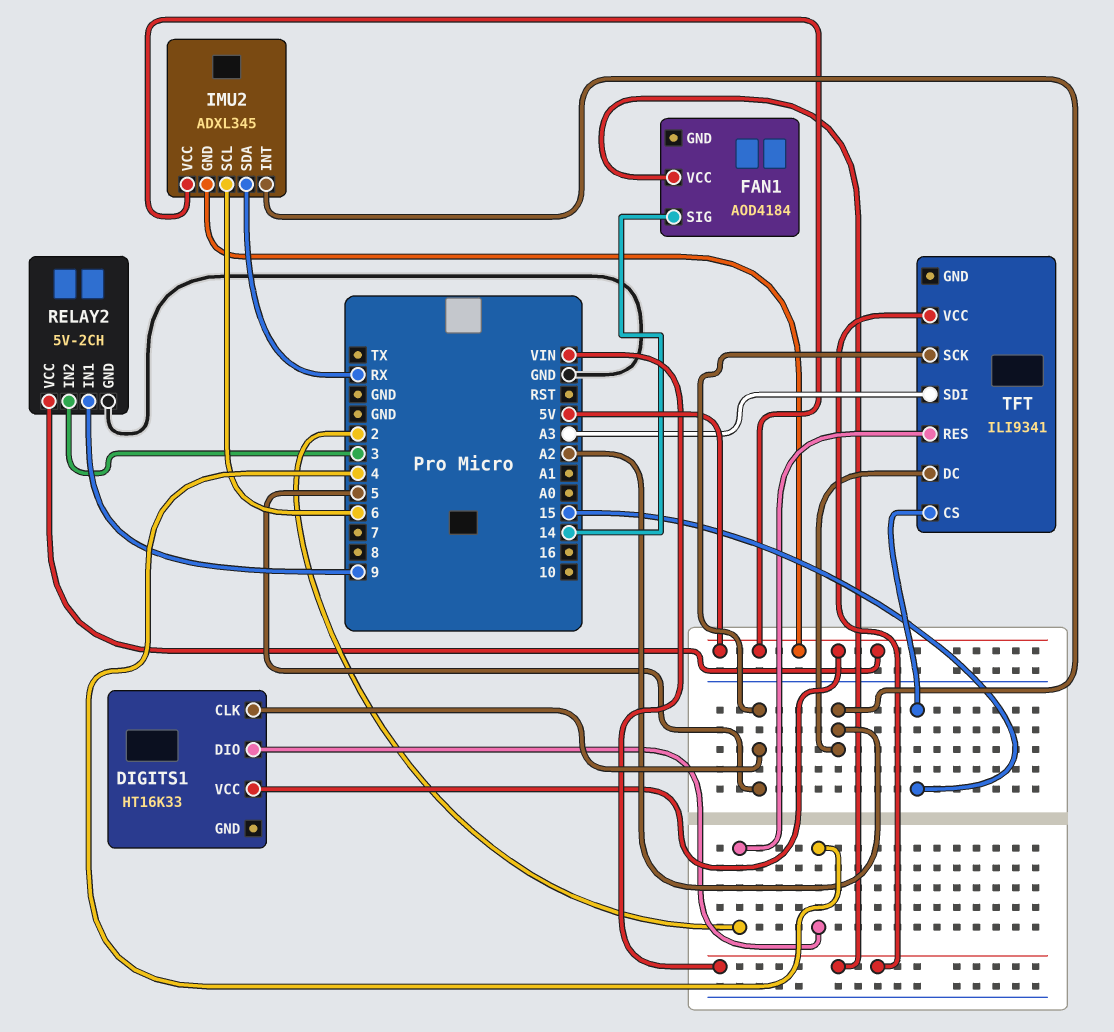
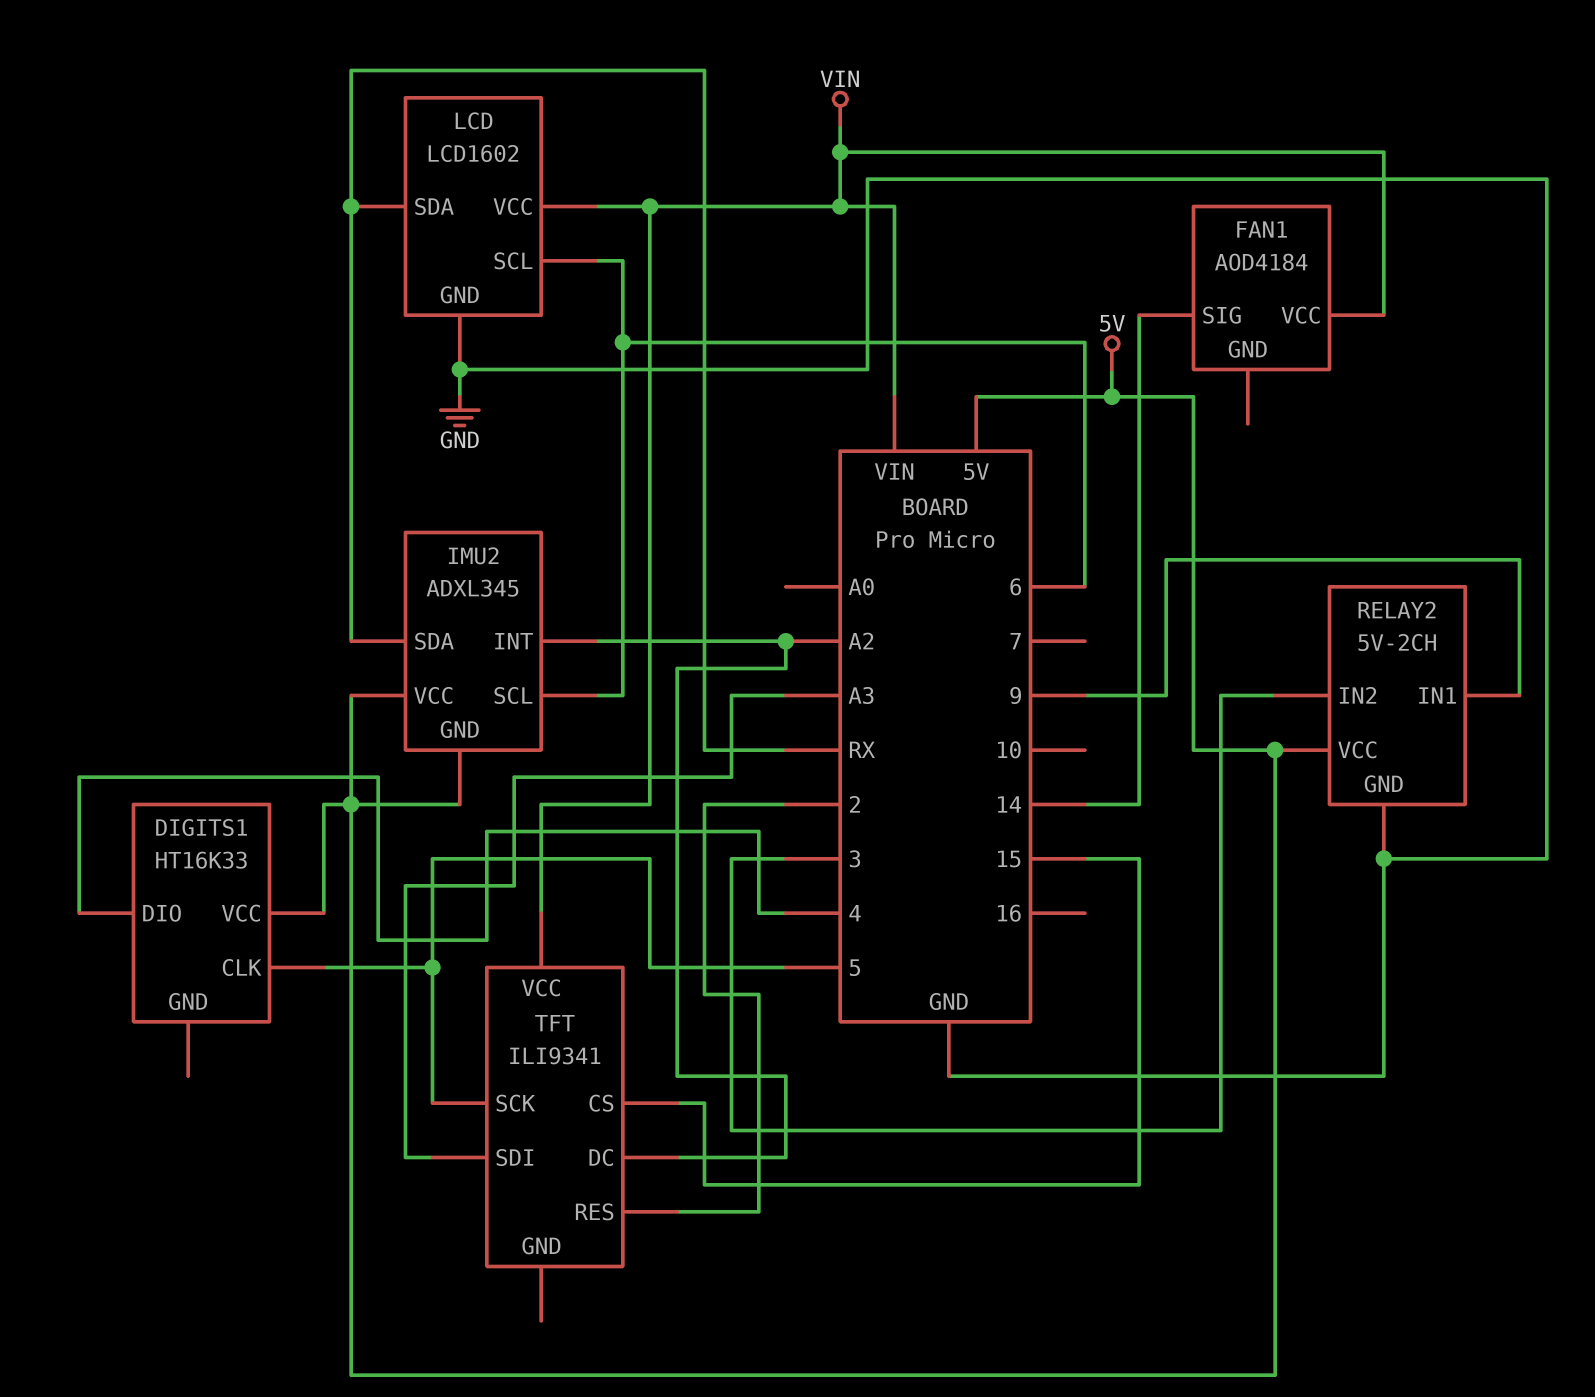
LCD: none -> LCD1602
LCD pin GND: none -> GND
LCD pin SCL: none -> 6
LCD pin SDA: none -> RX
LCD pin VCC: none -> VIN

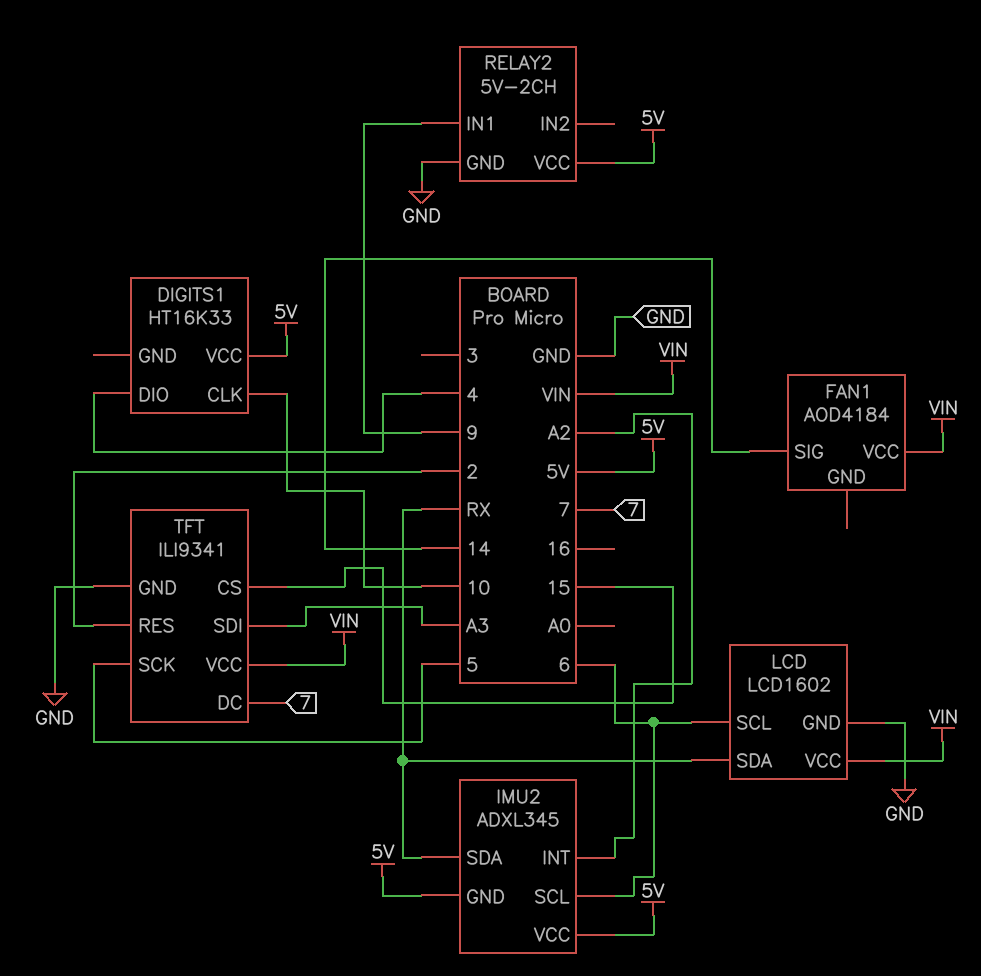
DIGITS1 pin CLK: 5 -> 10
RELAY2 pin IN2: 3 -> none
TFT pin DC: A2 -> 7
TFT pin GND: none -> GND

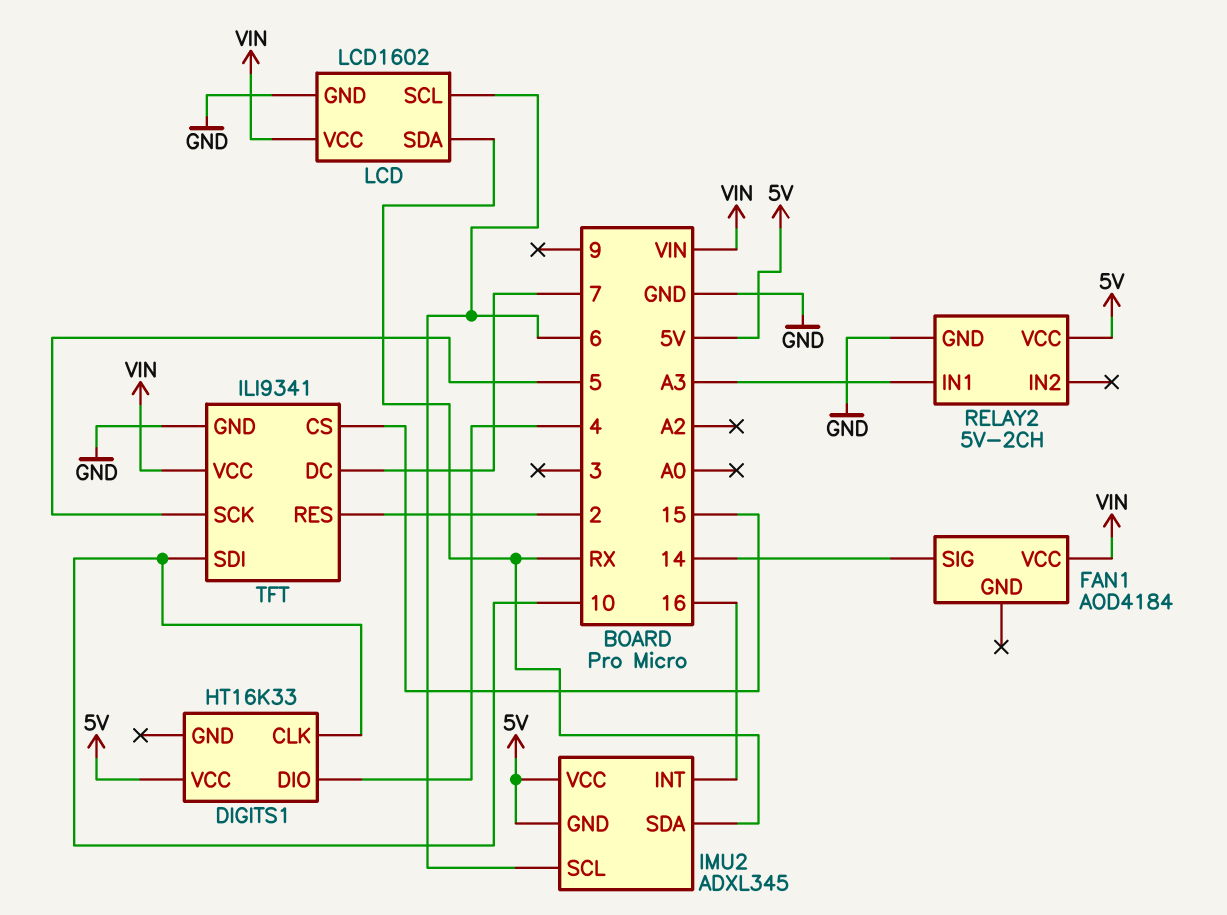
IMU2 pin INT: A2 -> 16
RELAY2 pin IN1: 9 -> A3
TFT pin SDI: A3 -> 10

